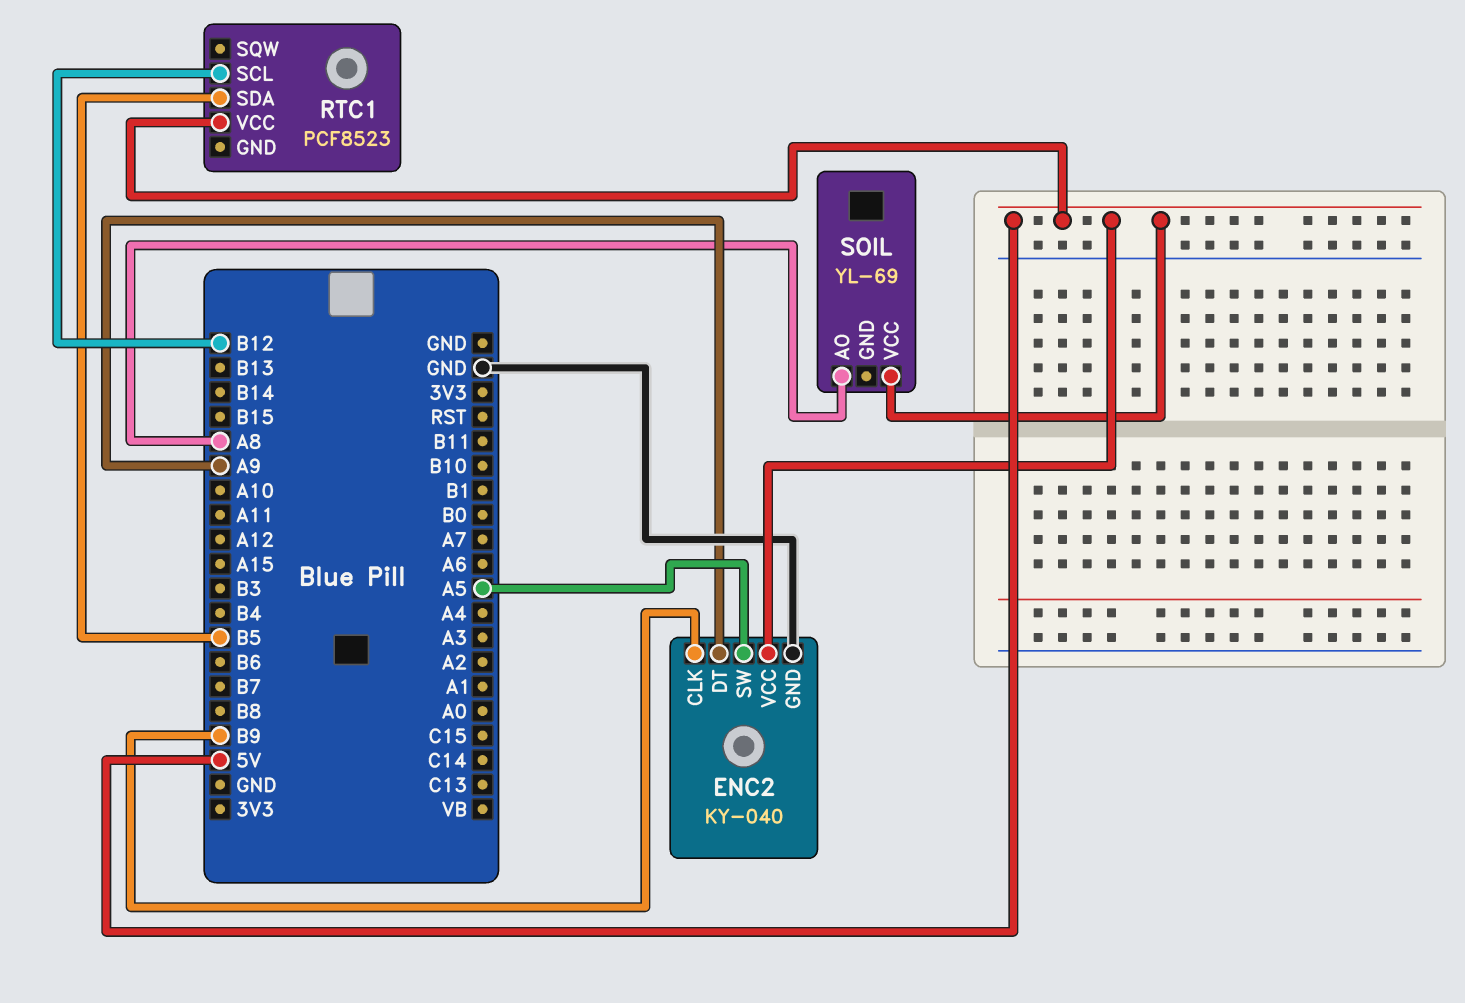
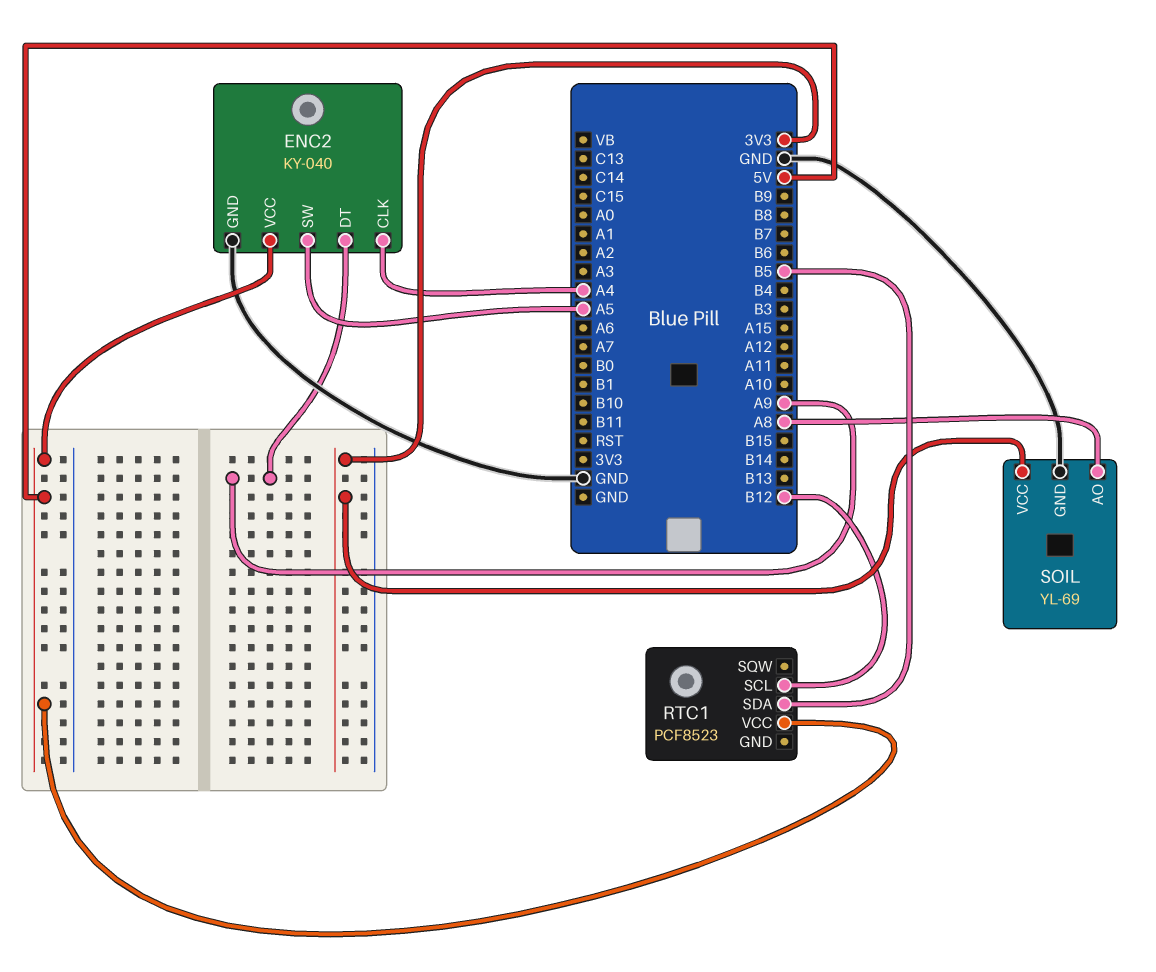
ENC2 pin CLK: B9 -> A4
SOIL pin GND: none -> GND
SOIL pin VCC: 5V -> 3V3

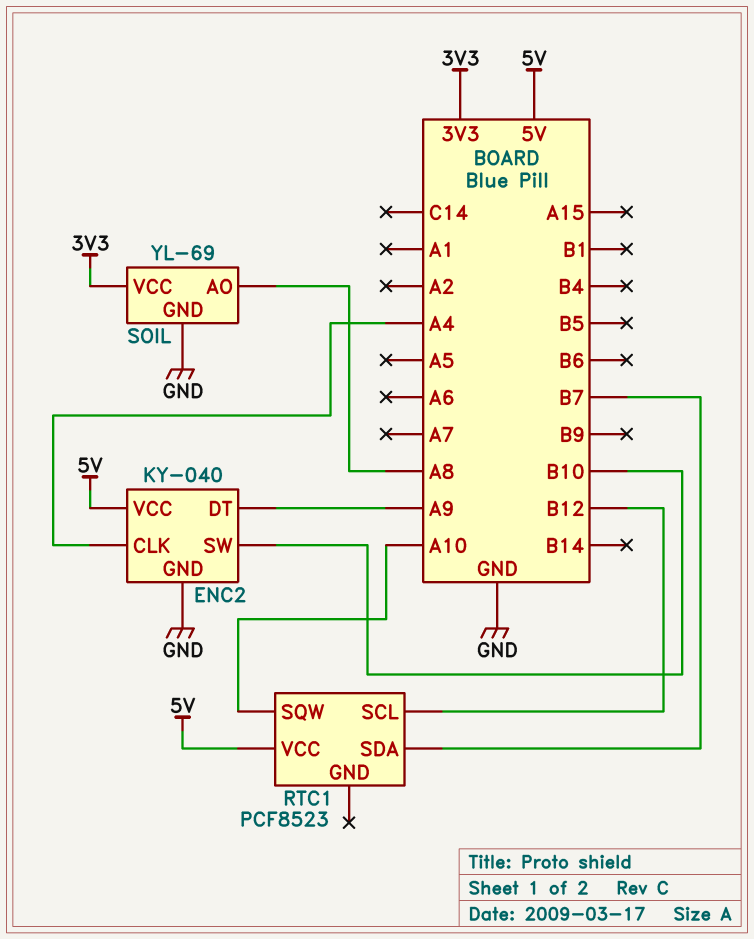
ENC2 pin SW: A5 -> B10
RTC1 pin SDA: B5 -> B7
RTC1 pin SQW: none -> A10

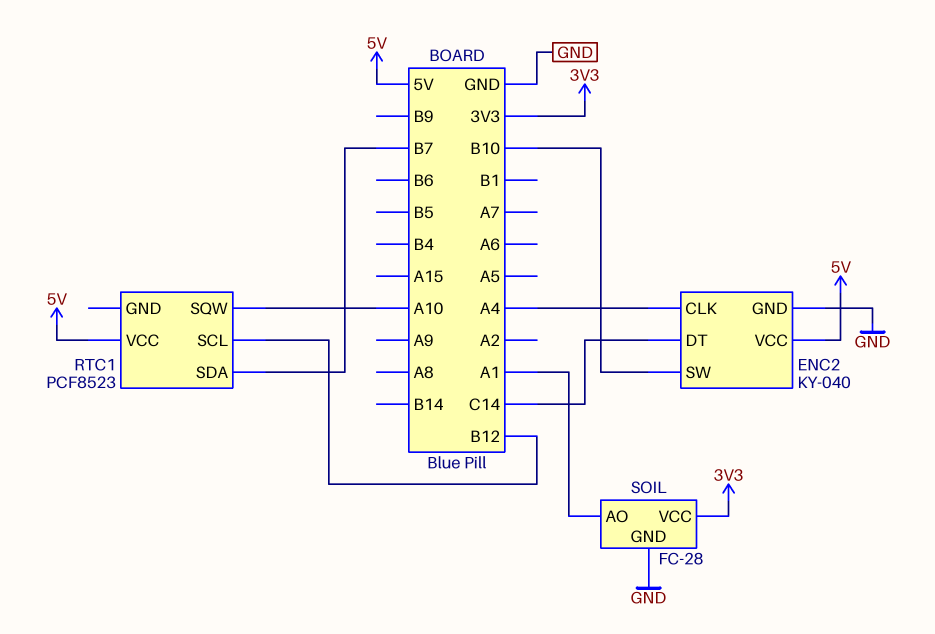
ENC2 pin DT: A9 -> C14
SOIL: YL-69 -> FC-28
SOIL pin AO: A8 -> A1

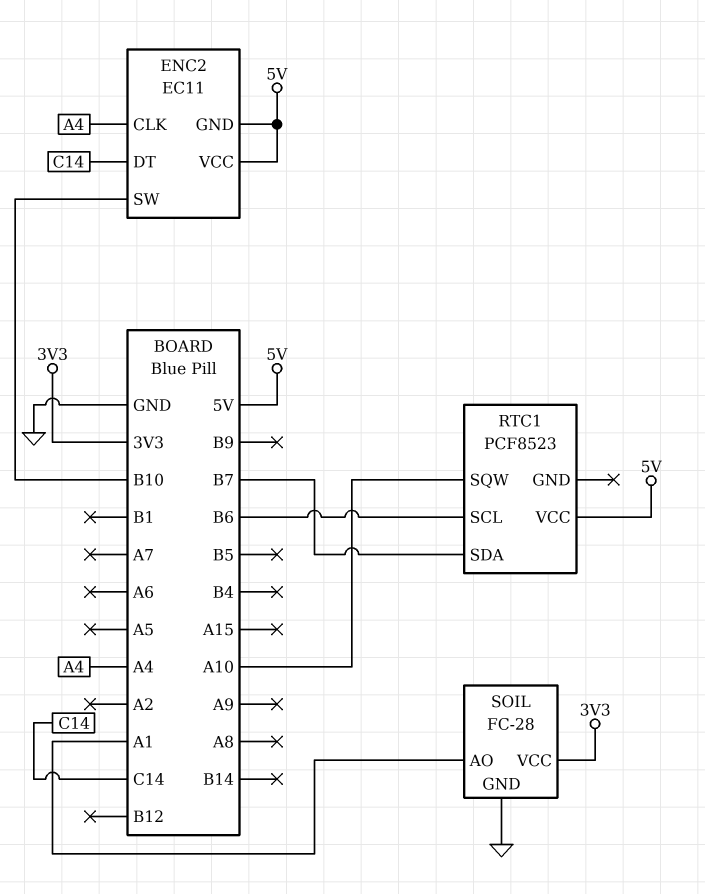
ENC2: KY-040 -> EC11
ENC2 pin GND: GND -> 5V
RTC1 pin SCL: B12 -> B6

